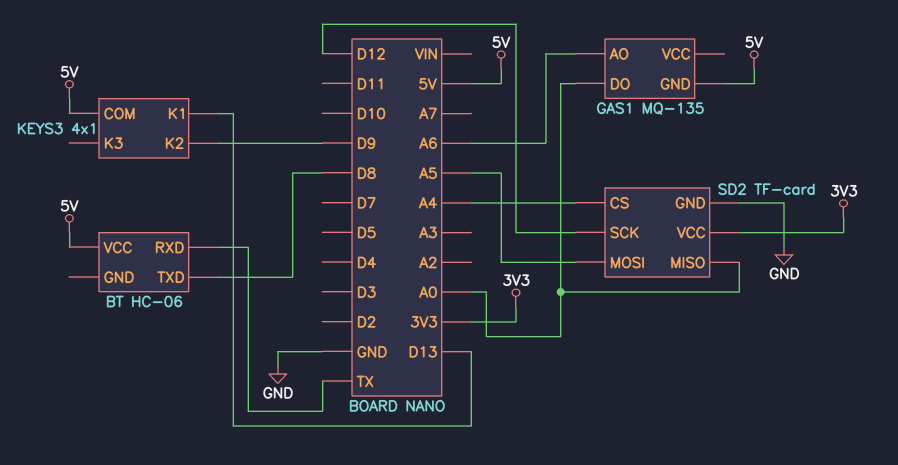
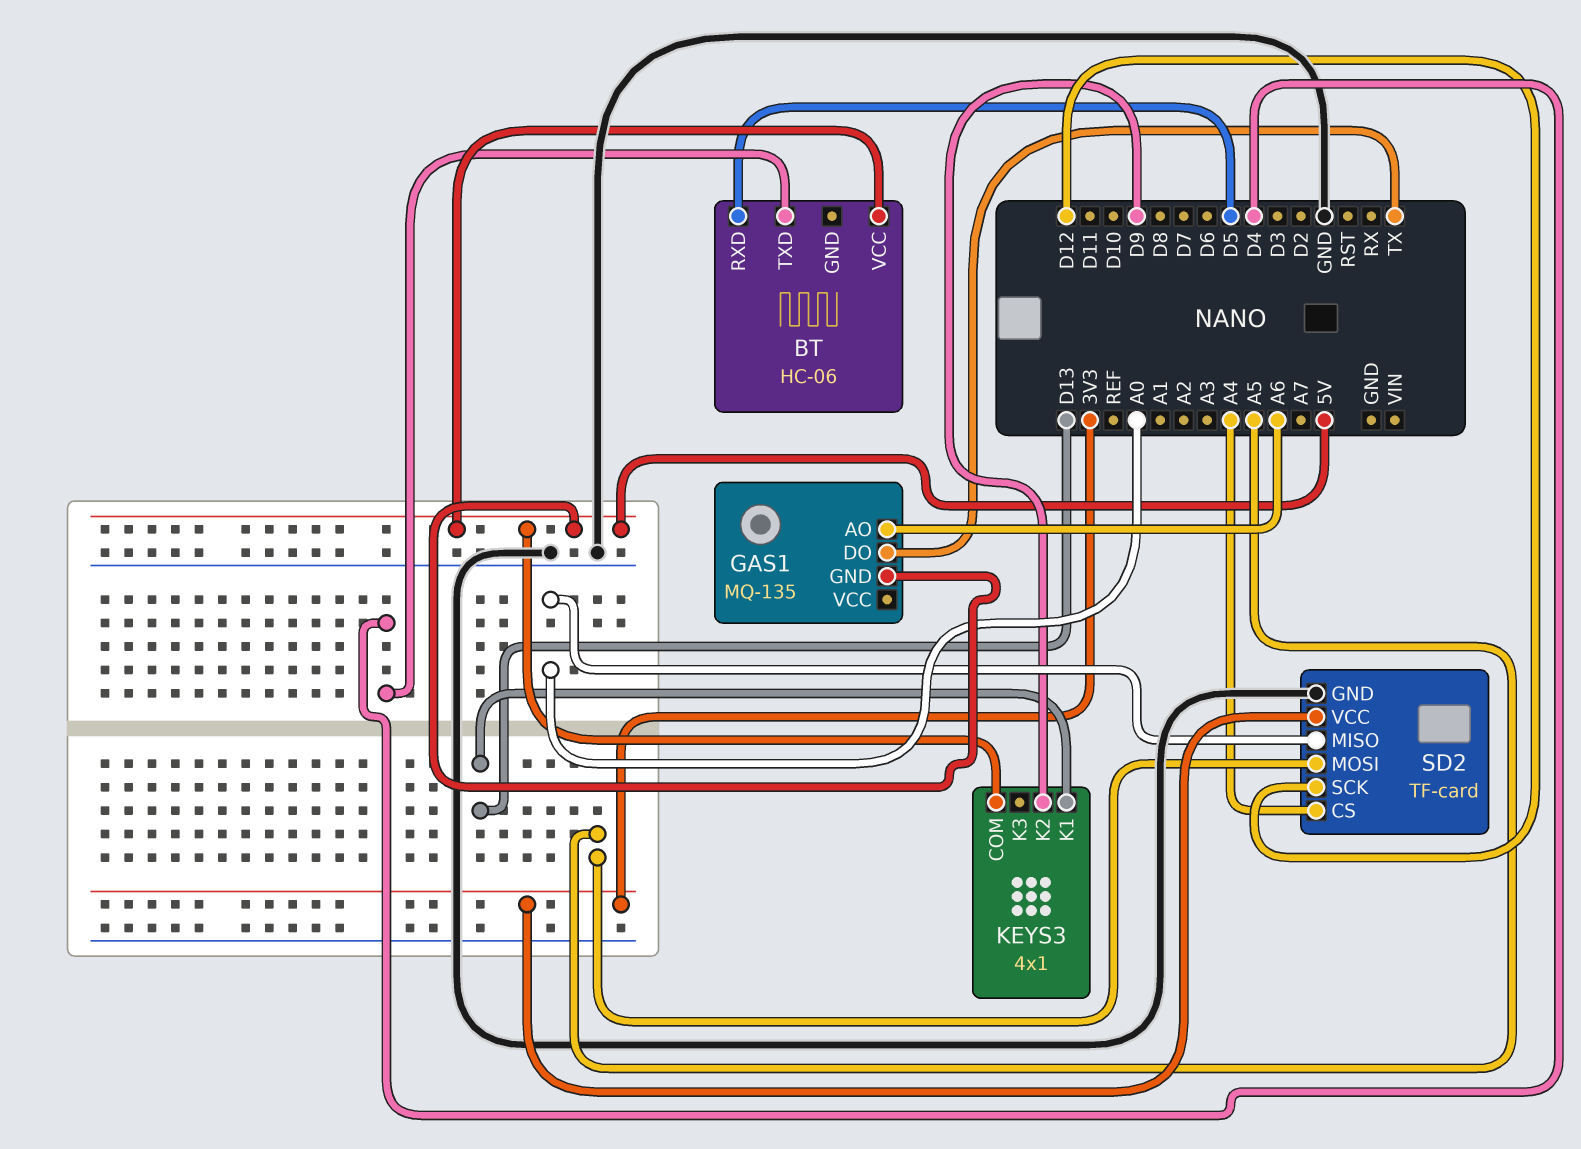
BT pin RXD: TX -> D5
BT pin TXD: D8 -> D4
GAS1 pin DO: A0 -> TX

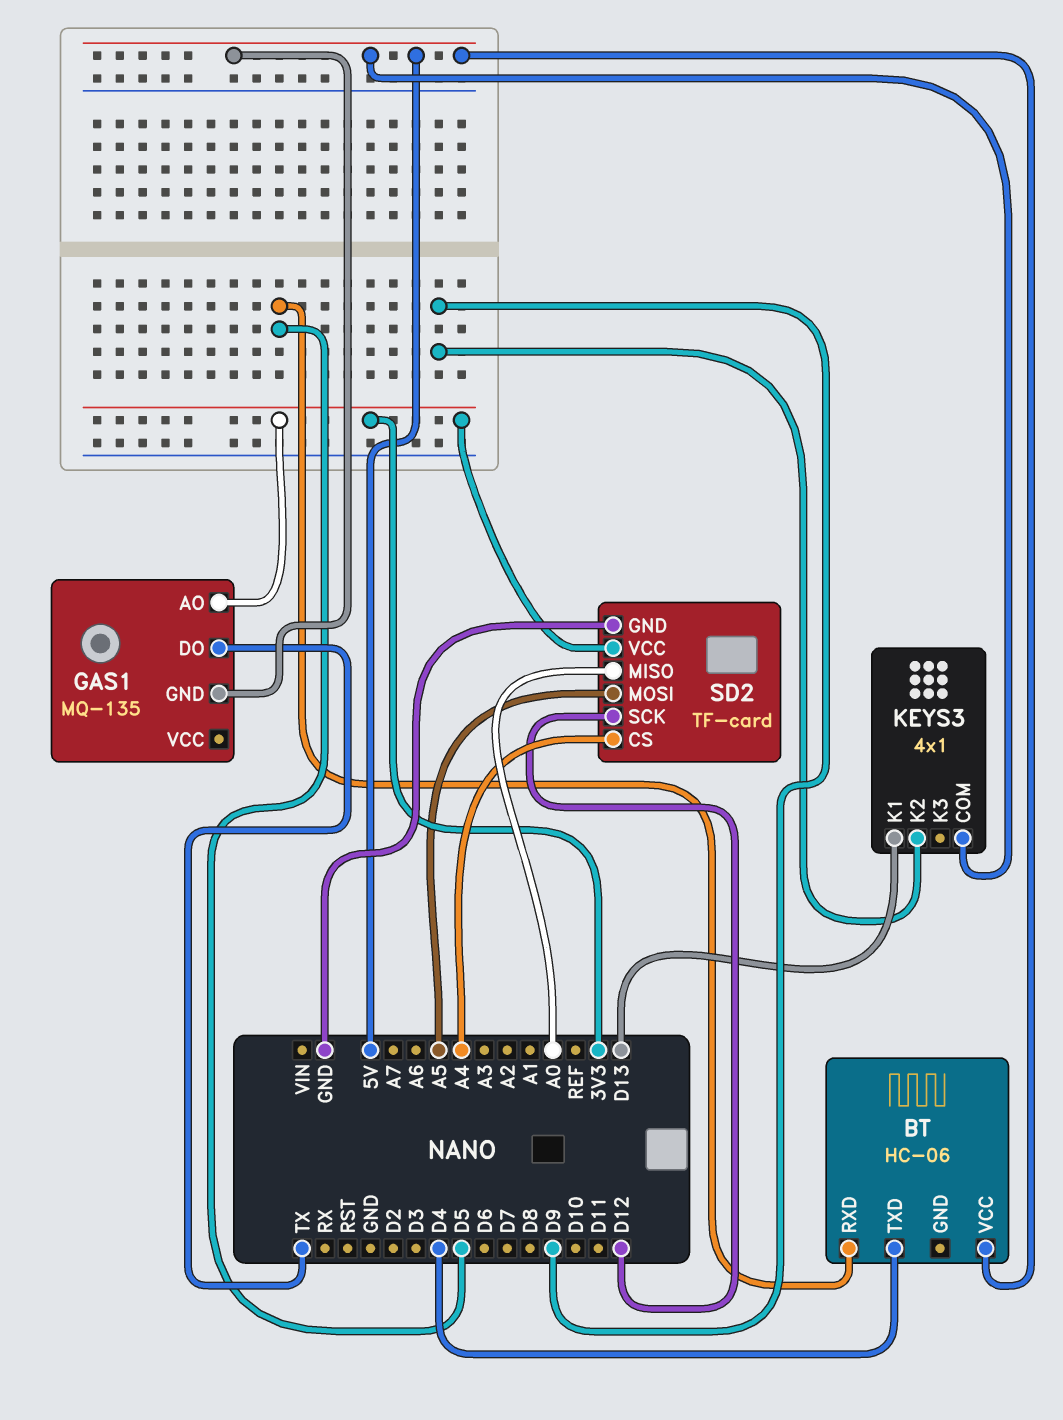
GAS1 pin AO: A6 -> 3V3

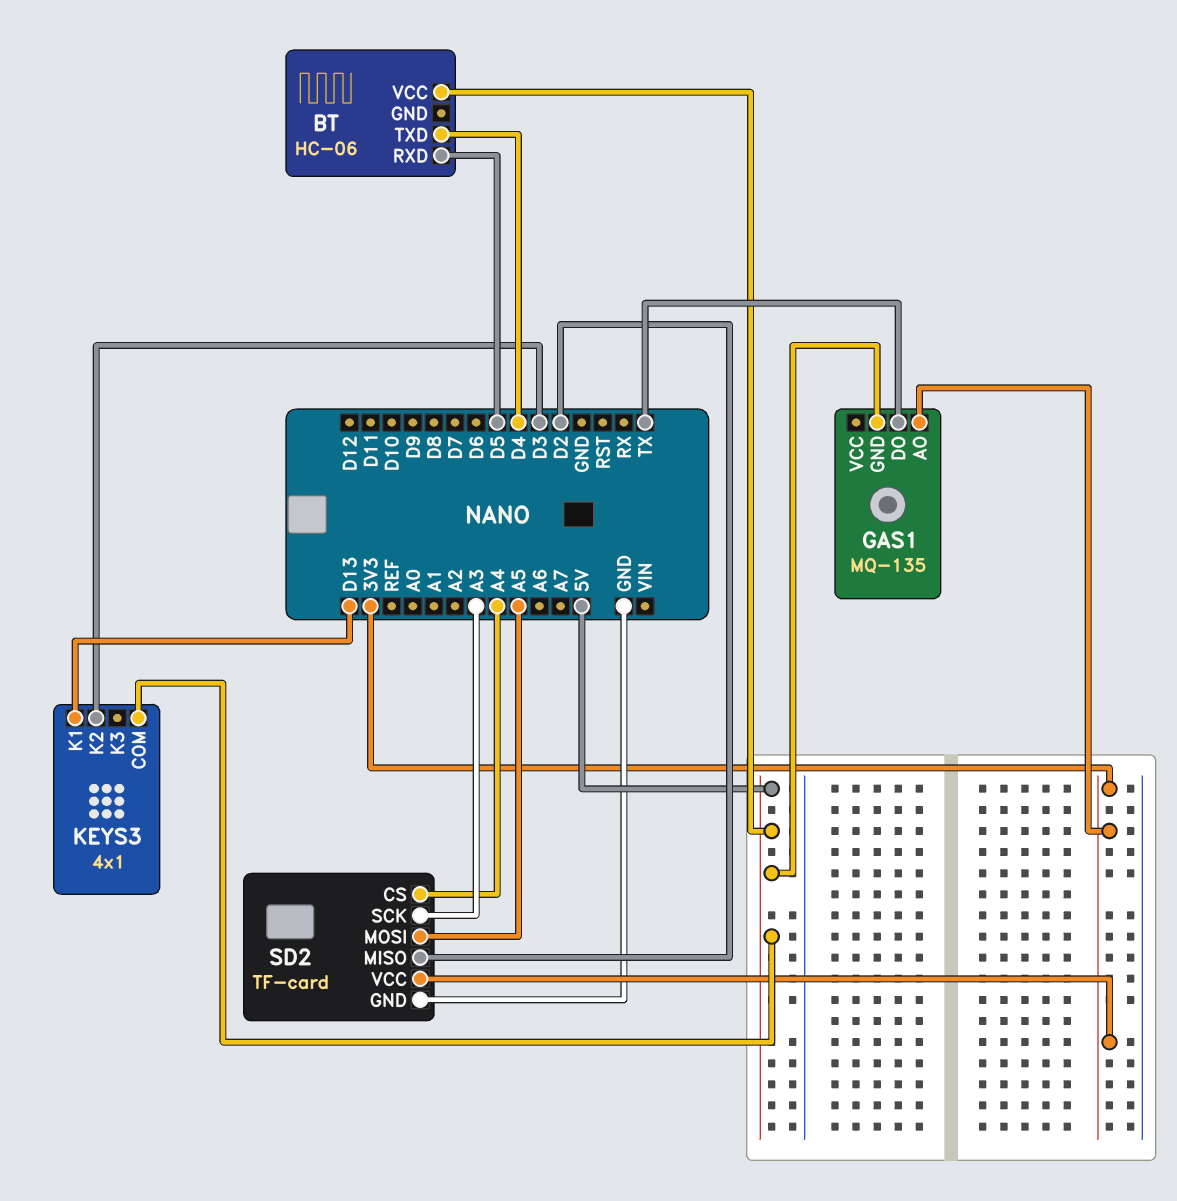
KEYS3 pin K2: D9 -> D3
SD2 pin MISO: A0 -> D2
SD2 pin SCK: D12 -> A3

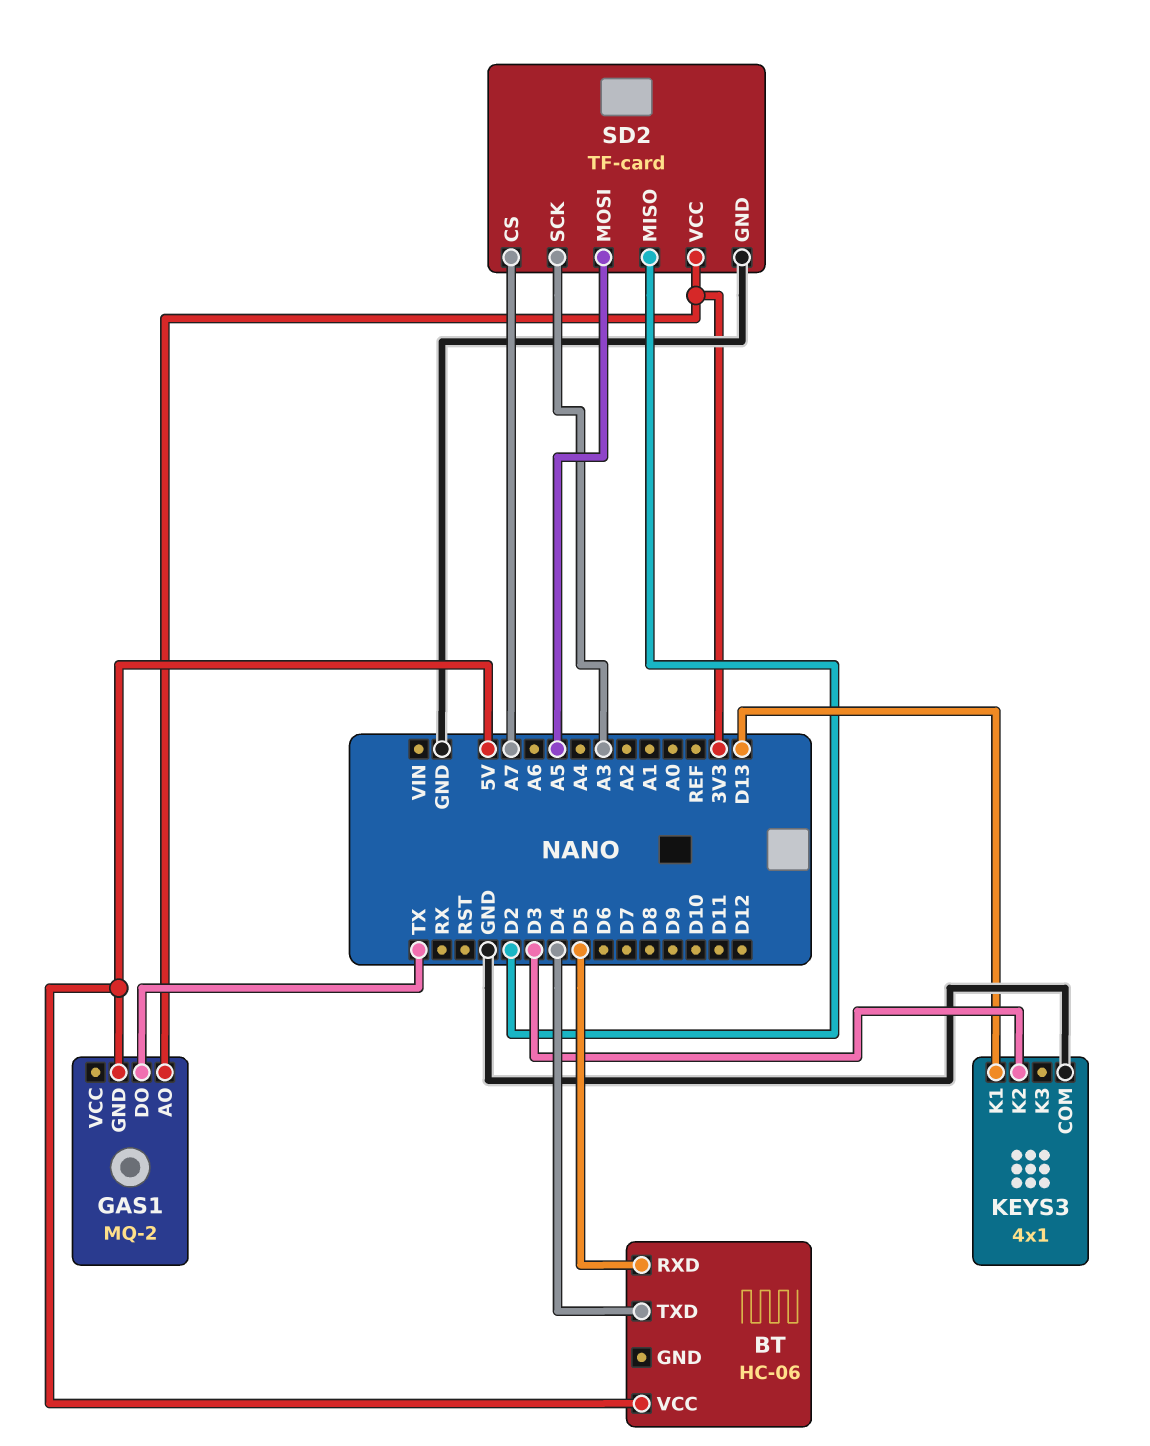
GAS1: MQ-135 -> MQ-2
KEYS3 pin COM: 5V -> GND
SD2 pin CS: A4 -> A7

